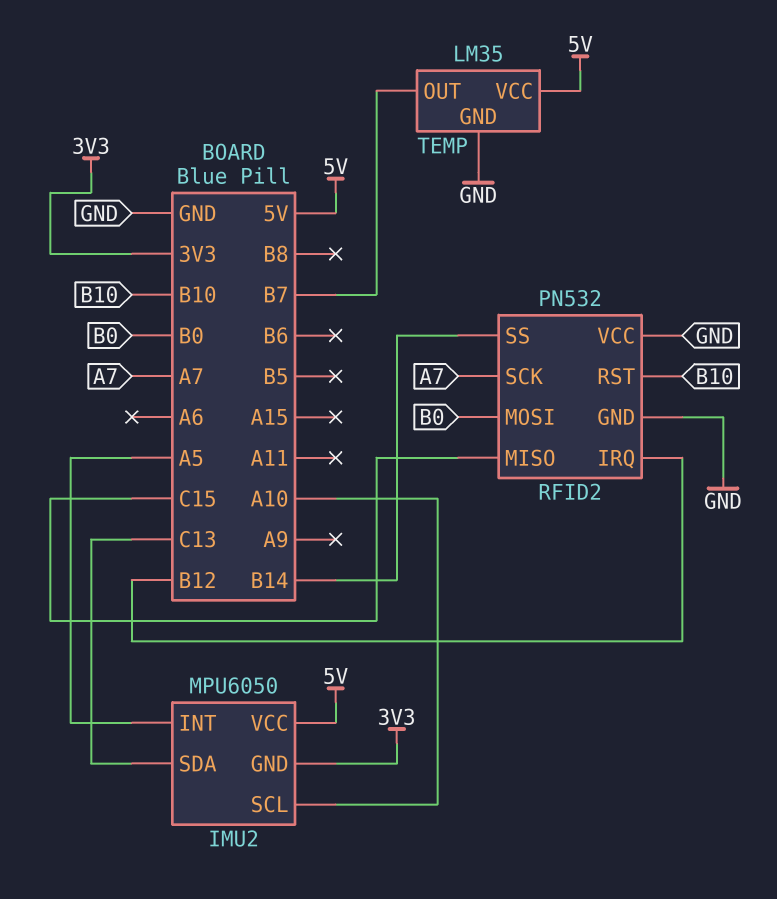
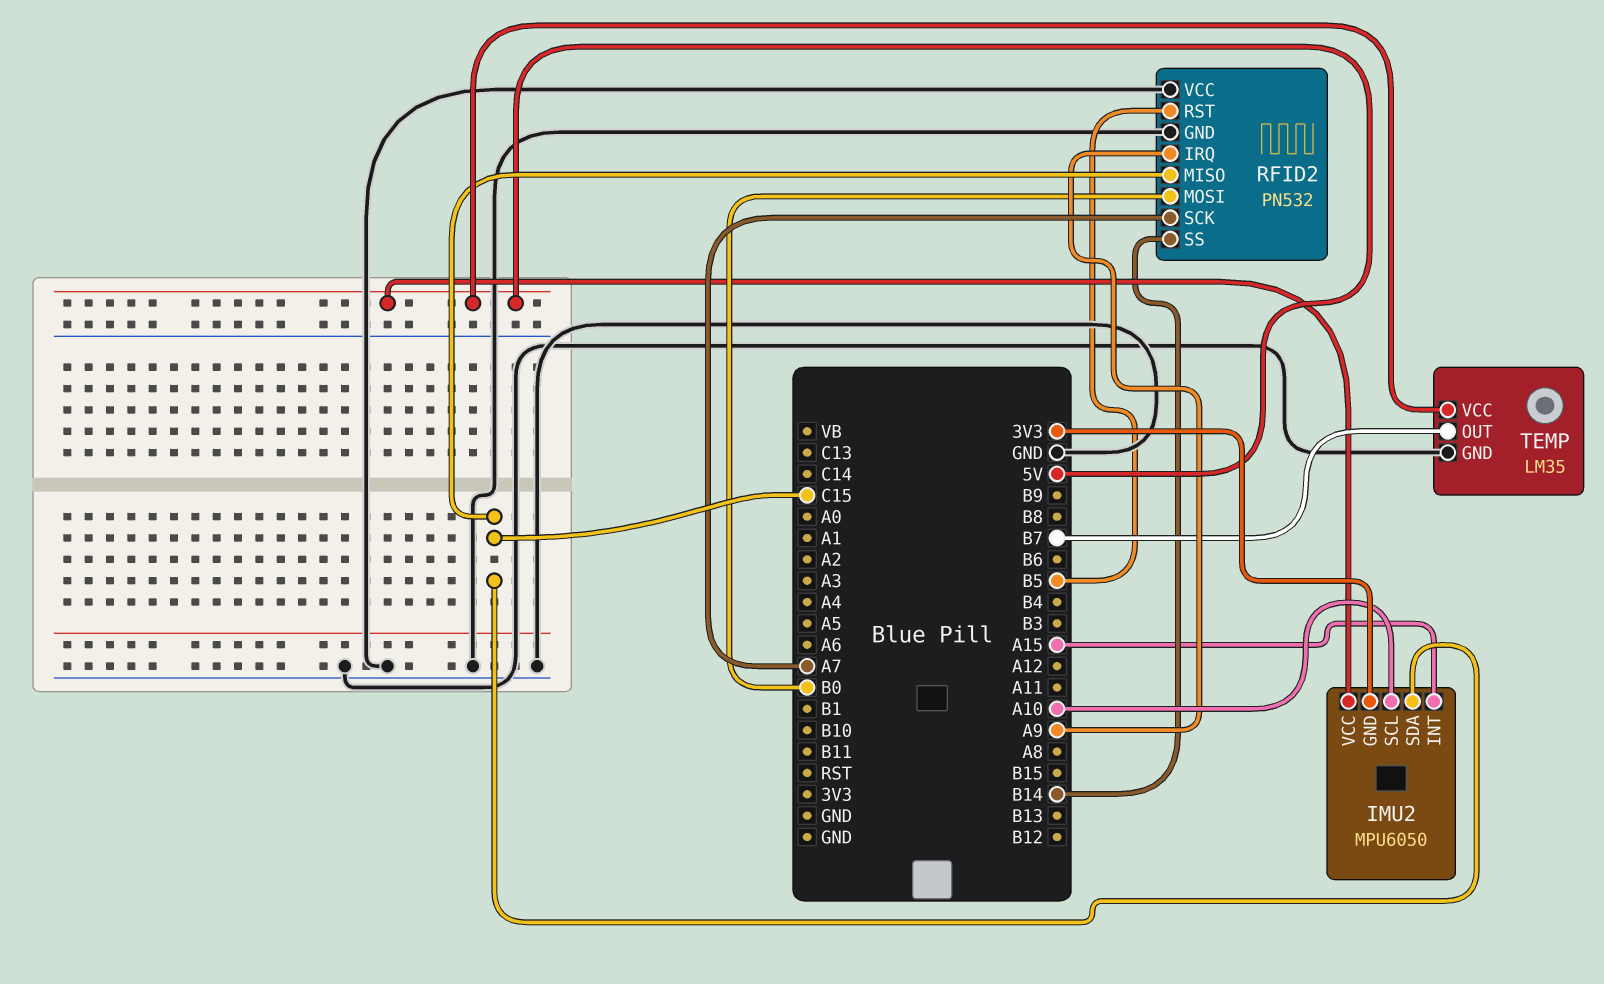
IMU2 pin INT: A5 -> A15
IMU2 pin SDA: C13 -> C15
RFID2 pin IRQ: B12 -> A9
RFID2 pin RST: B10 -> B5

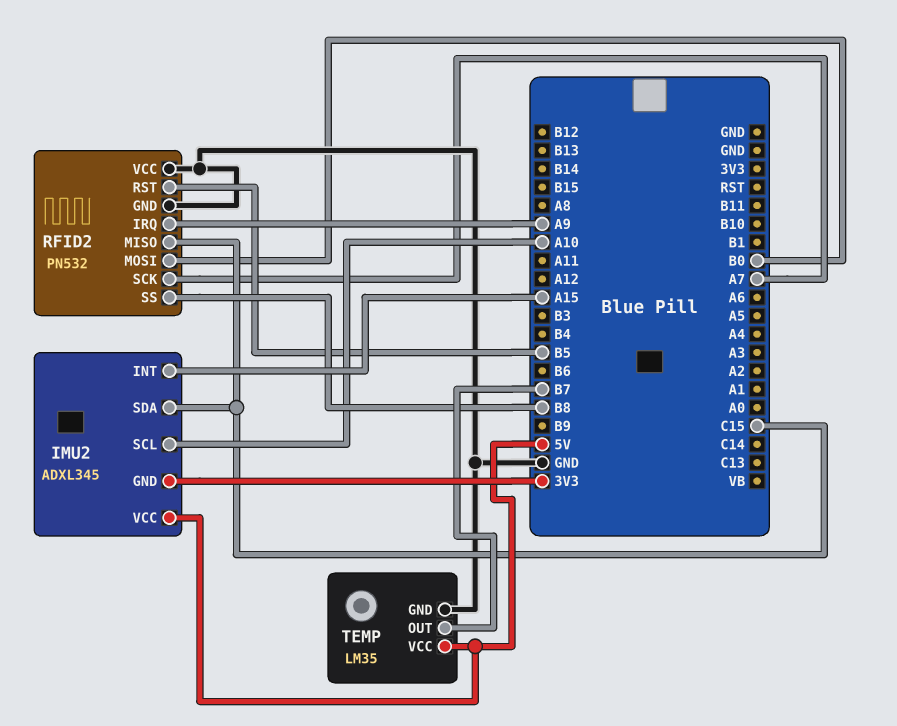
IMU2: MPU6050 -> ADXL345
RFID2 pin SS: B14 -> B8

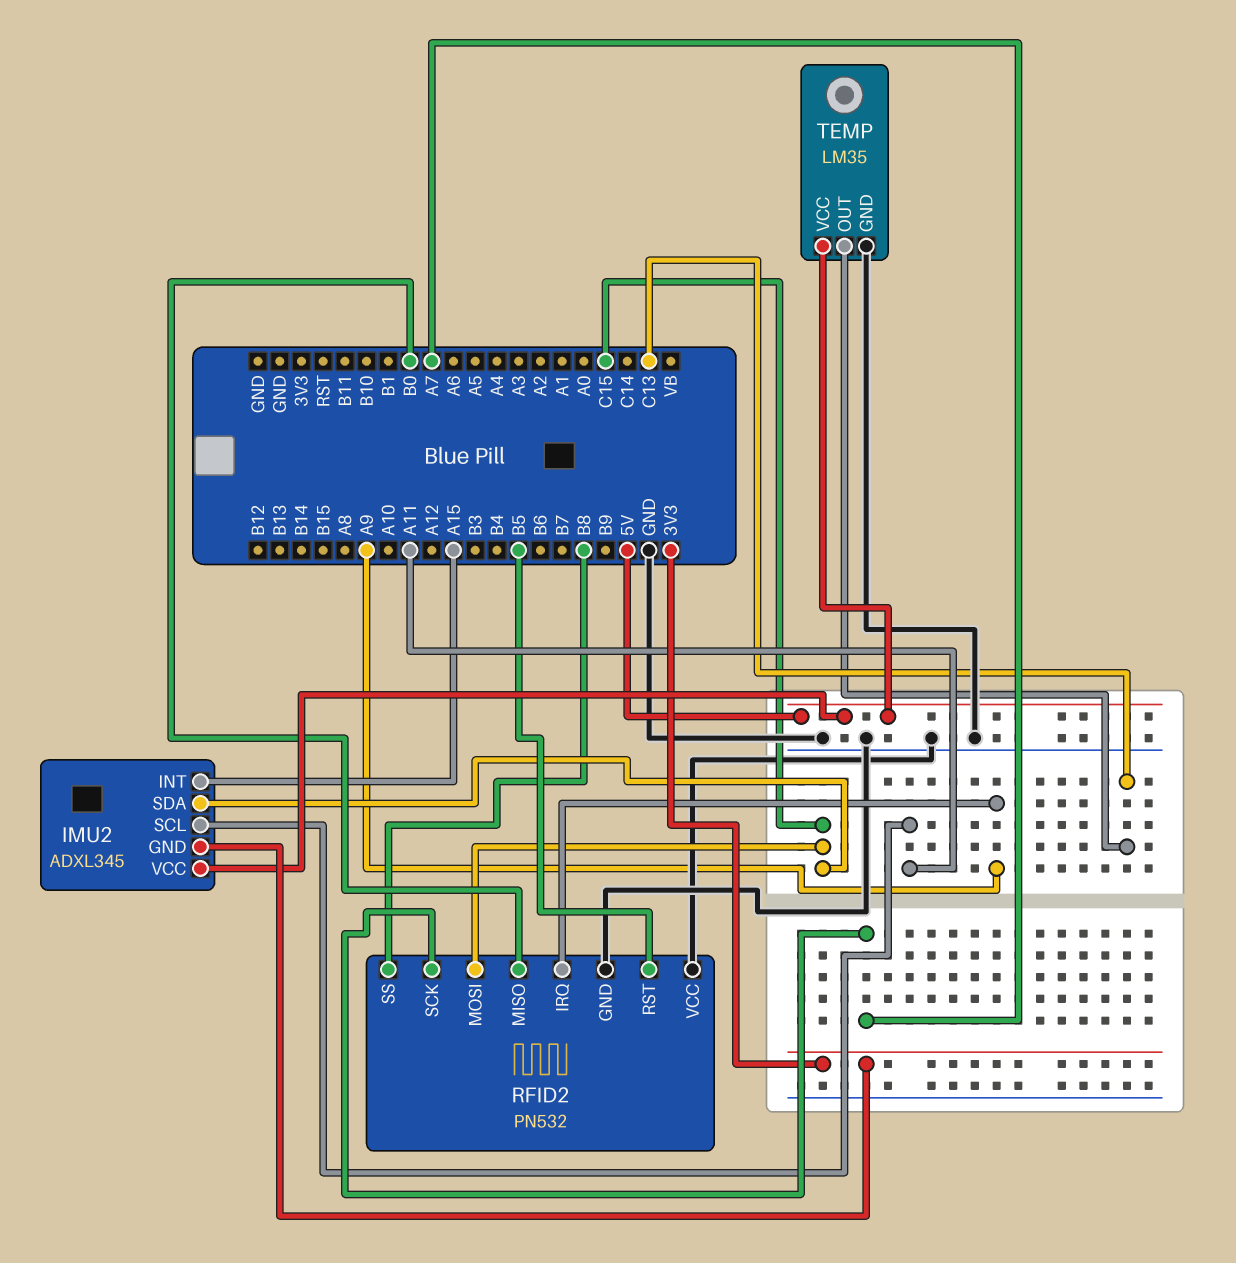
IMU2 pin SCL: A10 -> A11
RFID2 pin MISO: C15 -> B0
RFID2 pin MOSI: B0 -> C15
TEMP pin OUT: B7 -> C13

